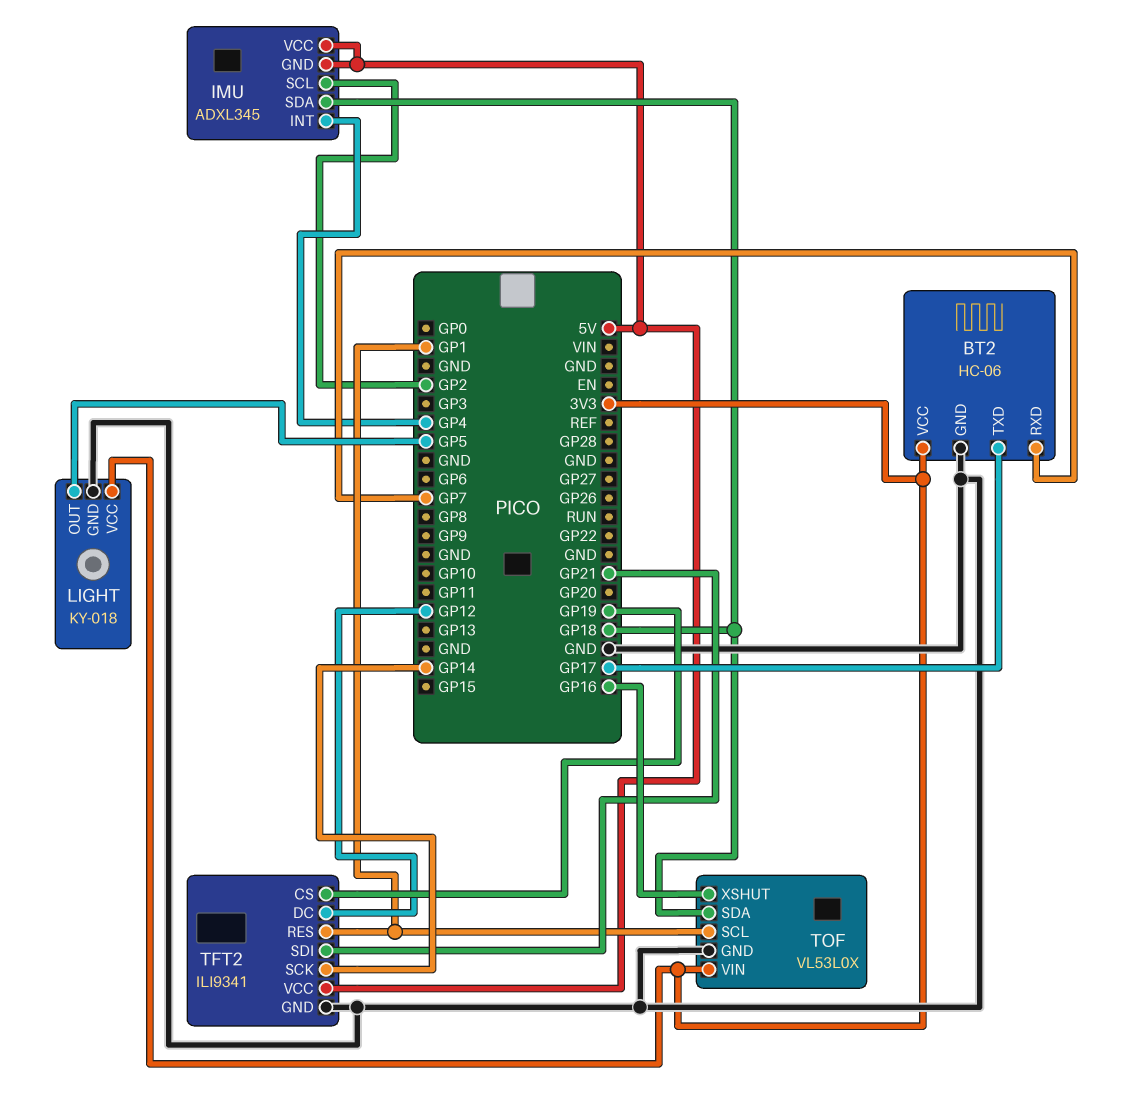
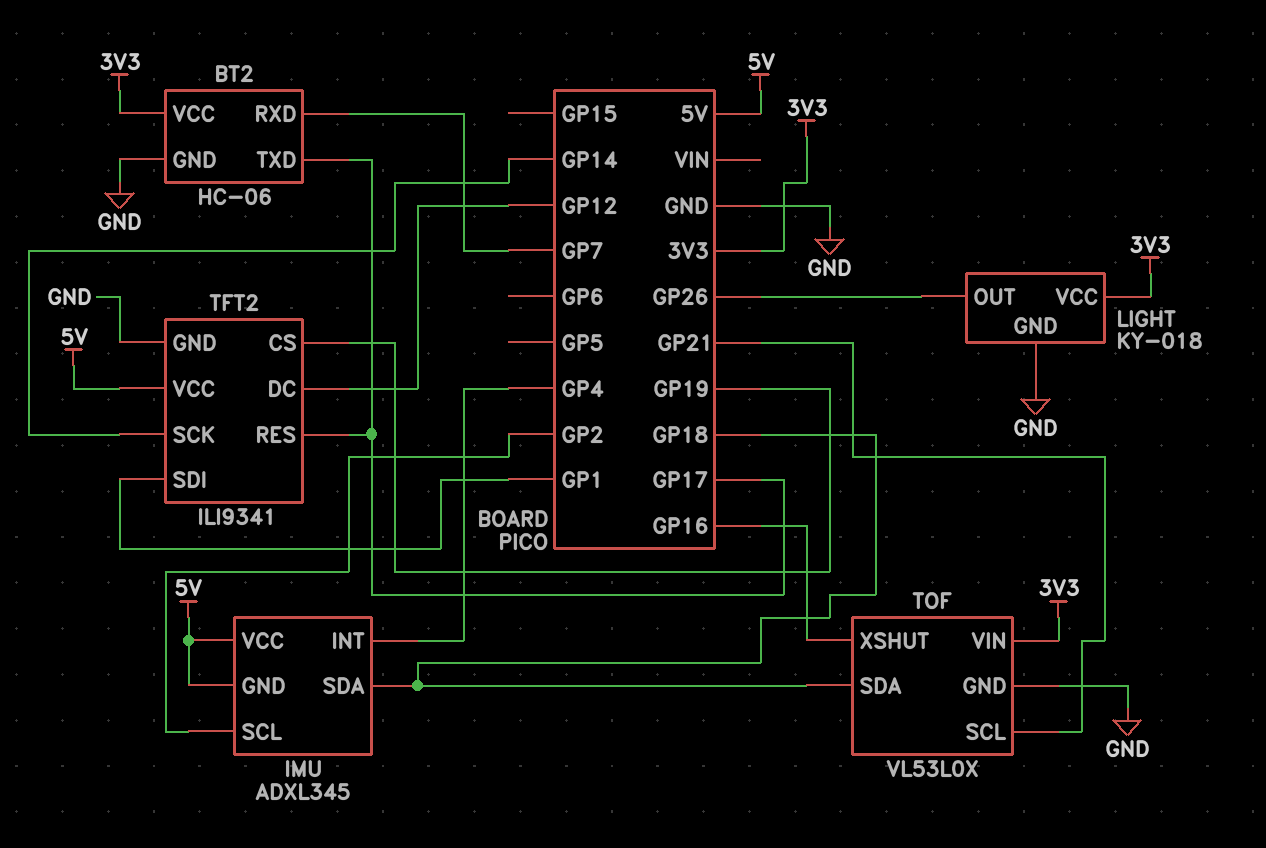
LIGHT pin OUT: GP5 -> GP26
TFT2 pin RES: GP1 -> GP17
TFT2 pin SDI: GP21 -> GP1
TOF pin SCL: GP1 -> GP21

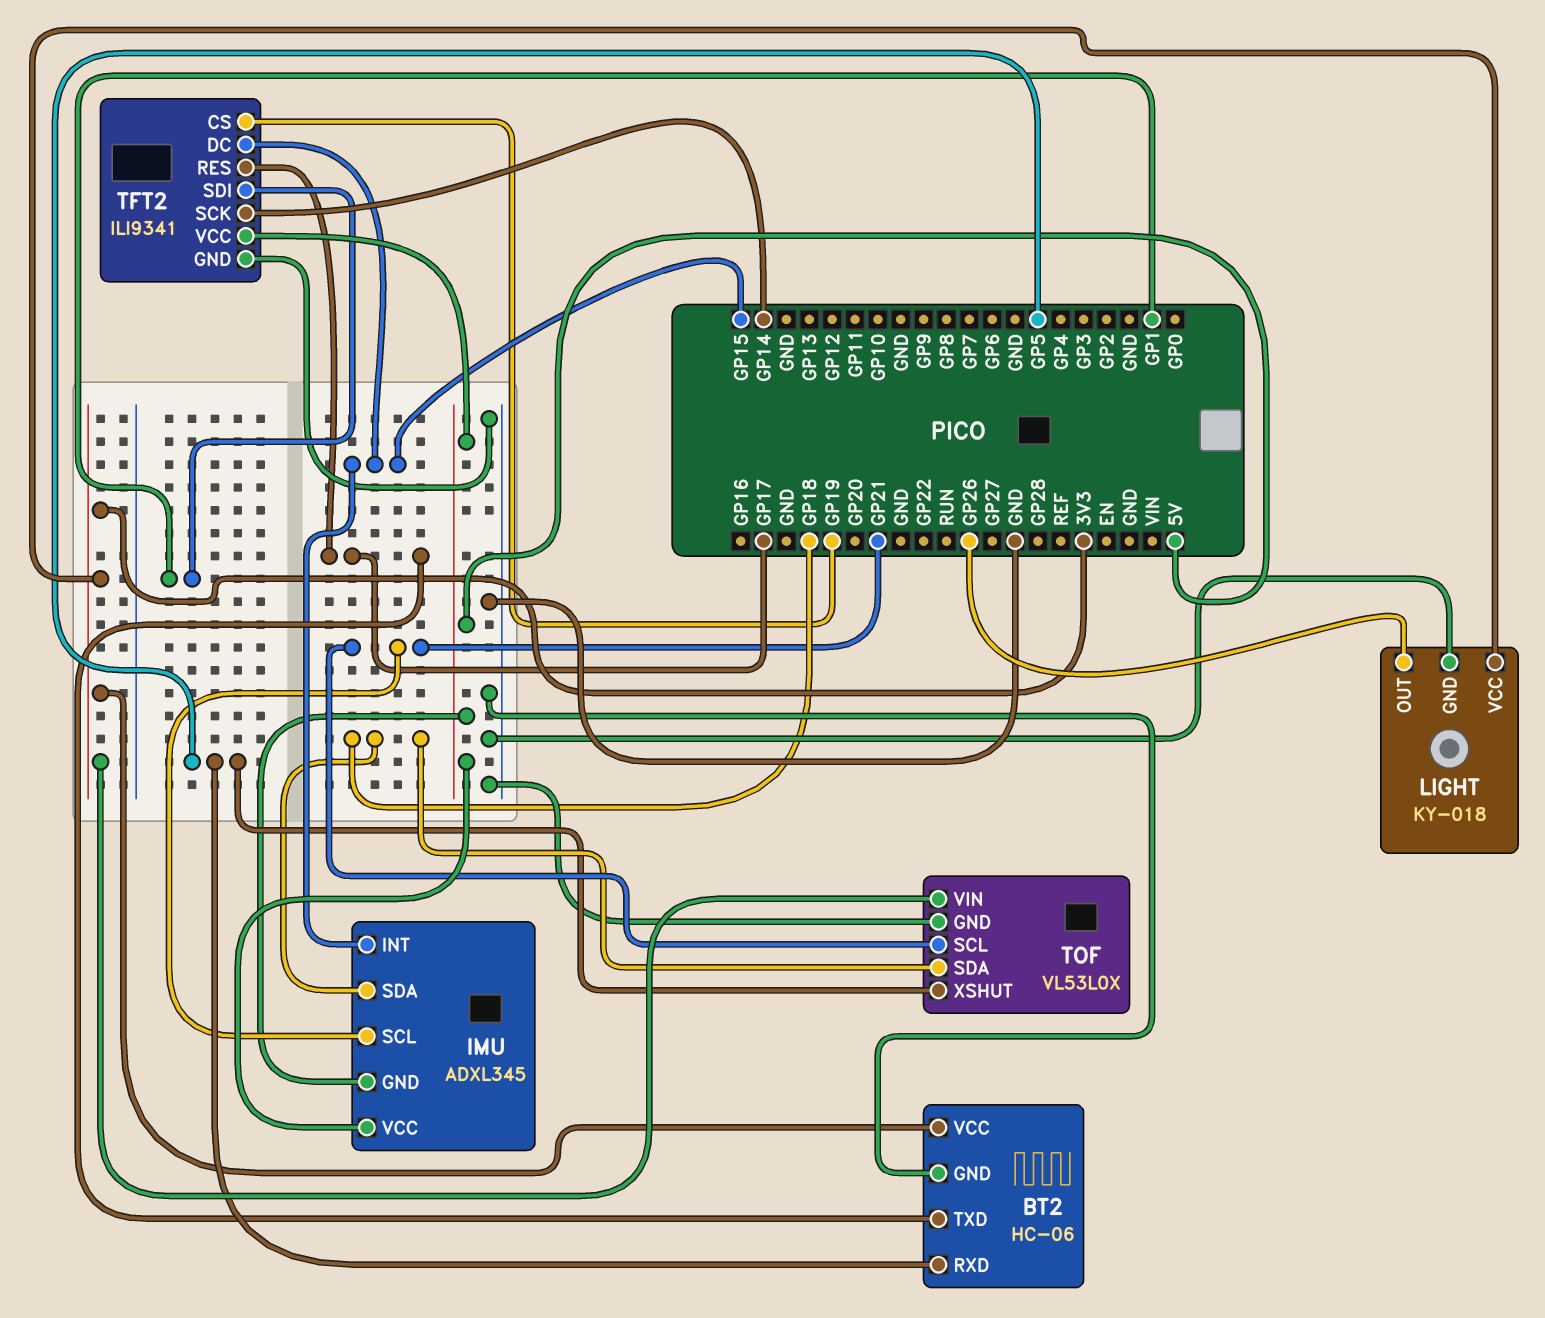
BT2 pin RXD: GP7 -> GP5
IMU pin INT: GP4 -> GP15
IMU pin SCL: GP2 -> GP21
TFT2 pin DC: GP12 -> GP15
TOF pin XSHUT: GP16 -> GP5

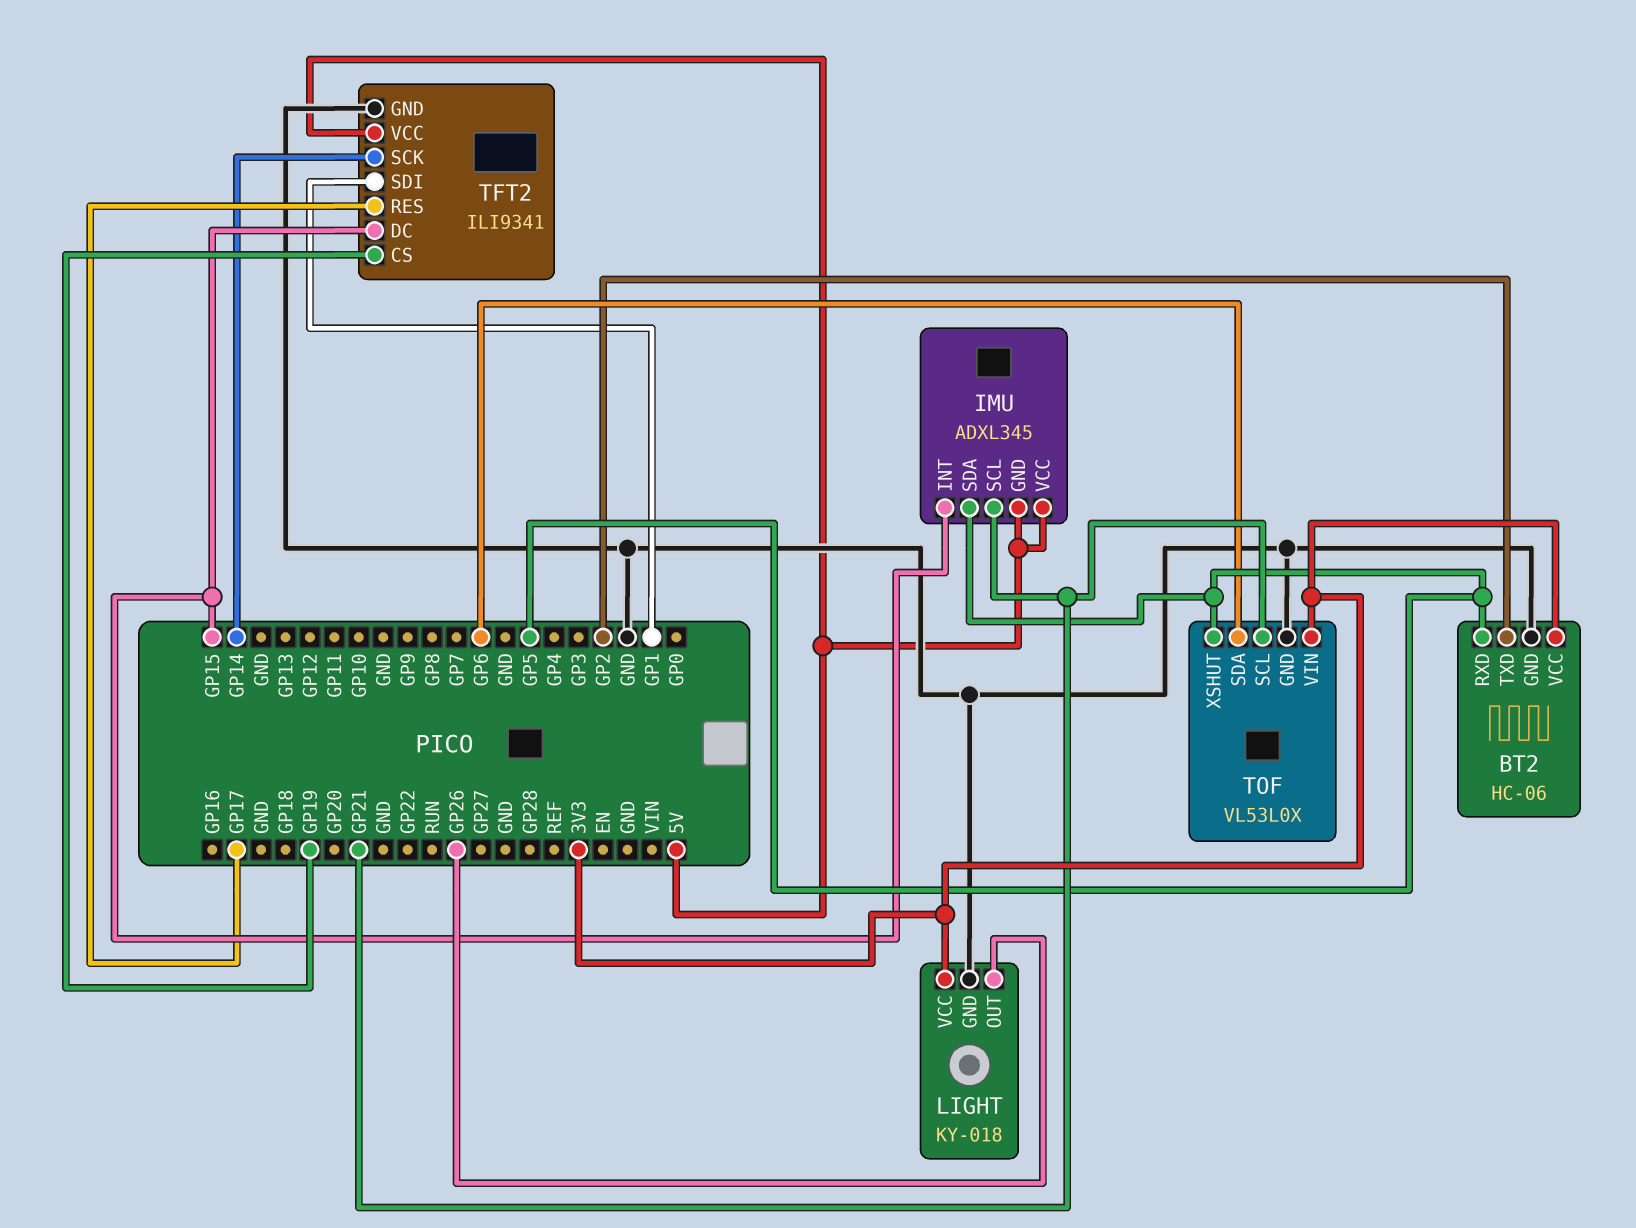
BT2 pin TXD: GP17 -> GP2
IMU pin SDA: GP18 -> GP5
TOF pin SDA: GP18 -> GP6

